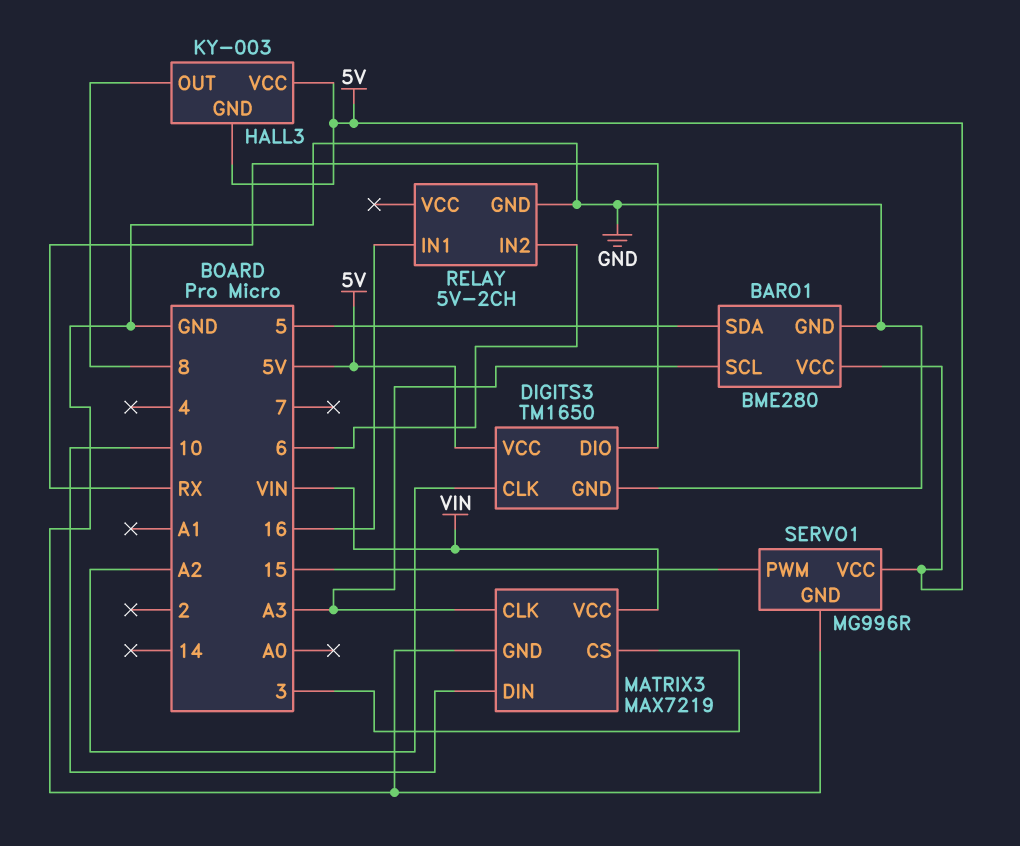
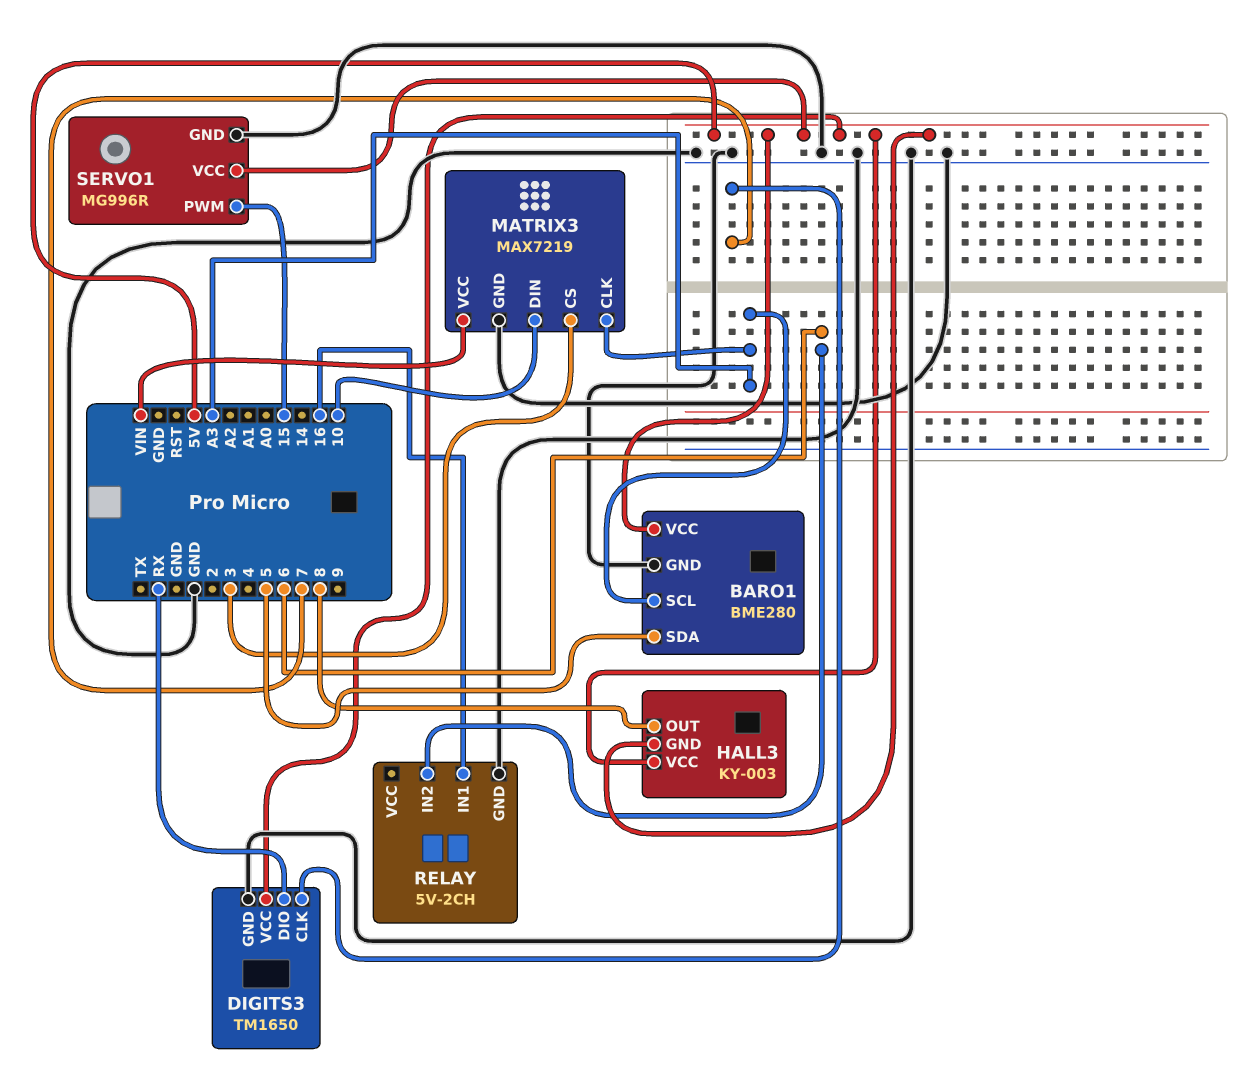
DIGITS3 pin CLK: A2 -> 7

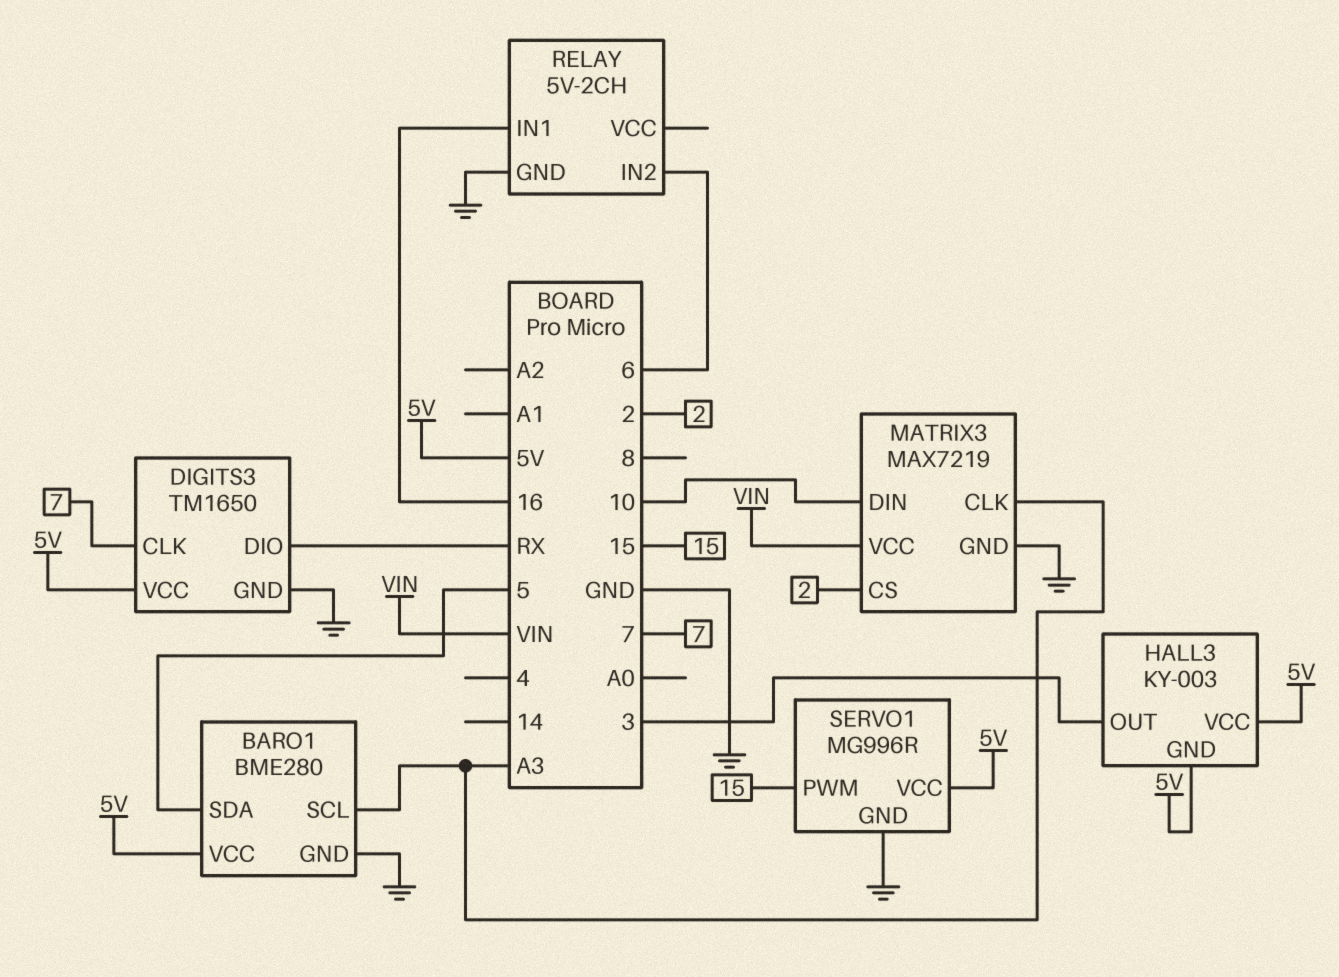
HALL3 pin OUT: 8 -> 3
MATRIX3 pin CS: 3 -> 2

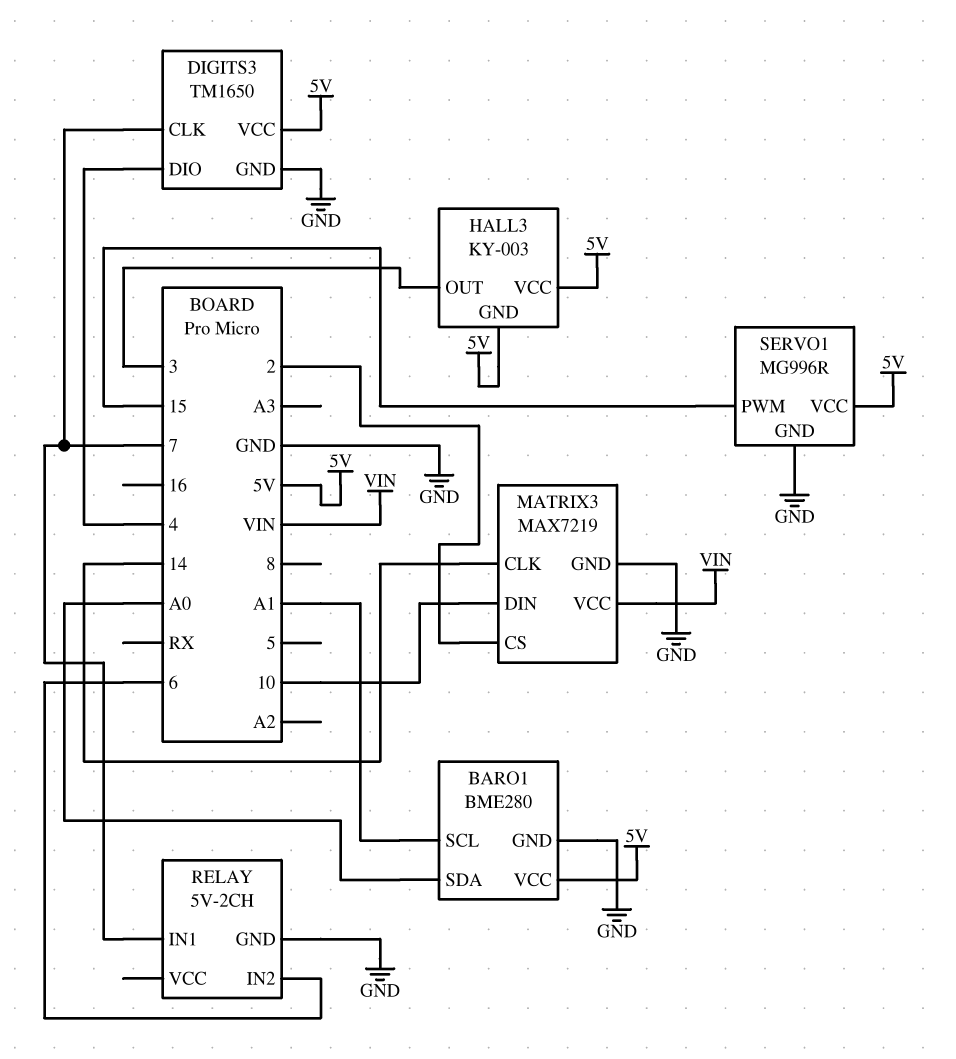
BARO1 pin SCL: A3 -> A1
BARO1 pin SDA: 5 -> A0
DIGITS3 pin DIO: RX -> 4
MATRIX3 pin CLK: A3 -> 14
RELAY pin IN1: 16 -> 7

